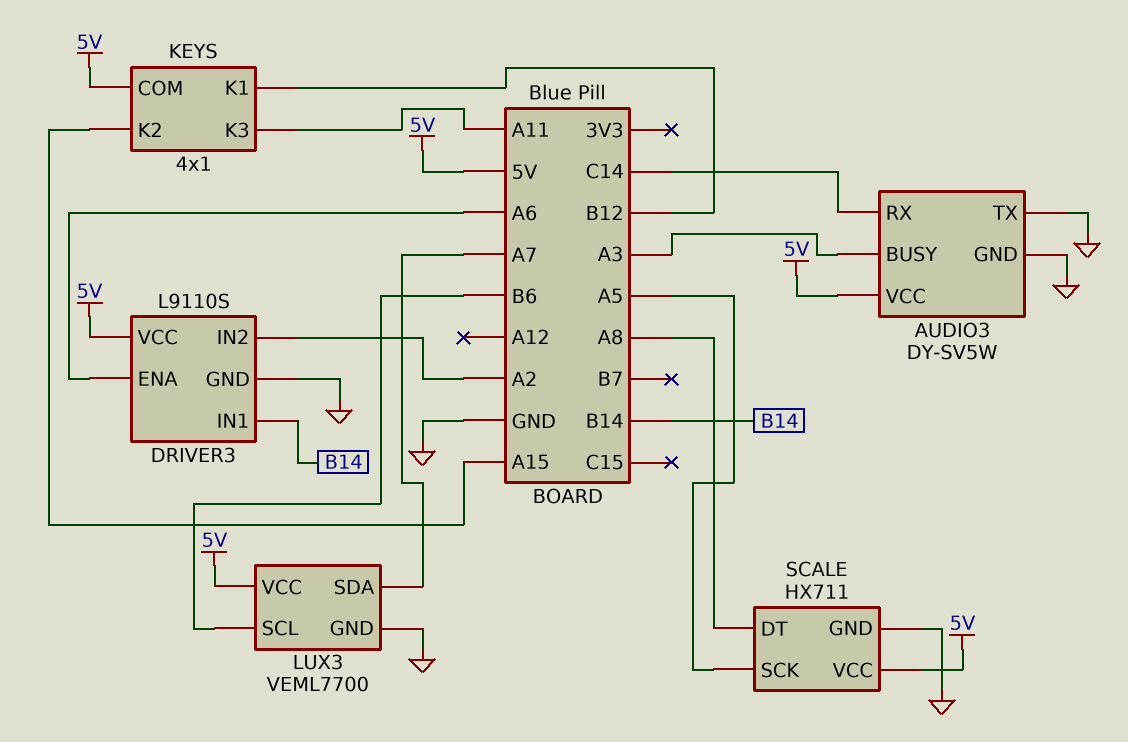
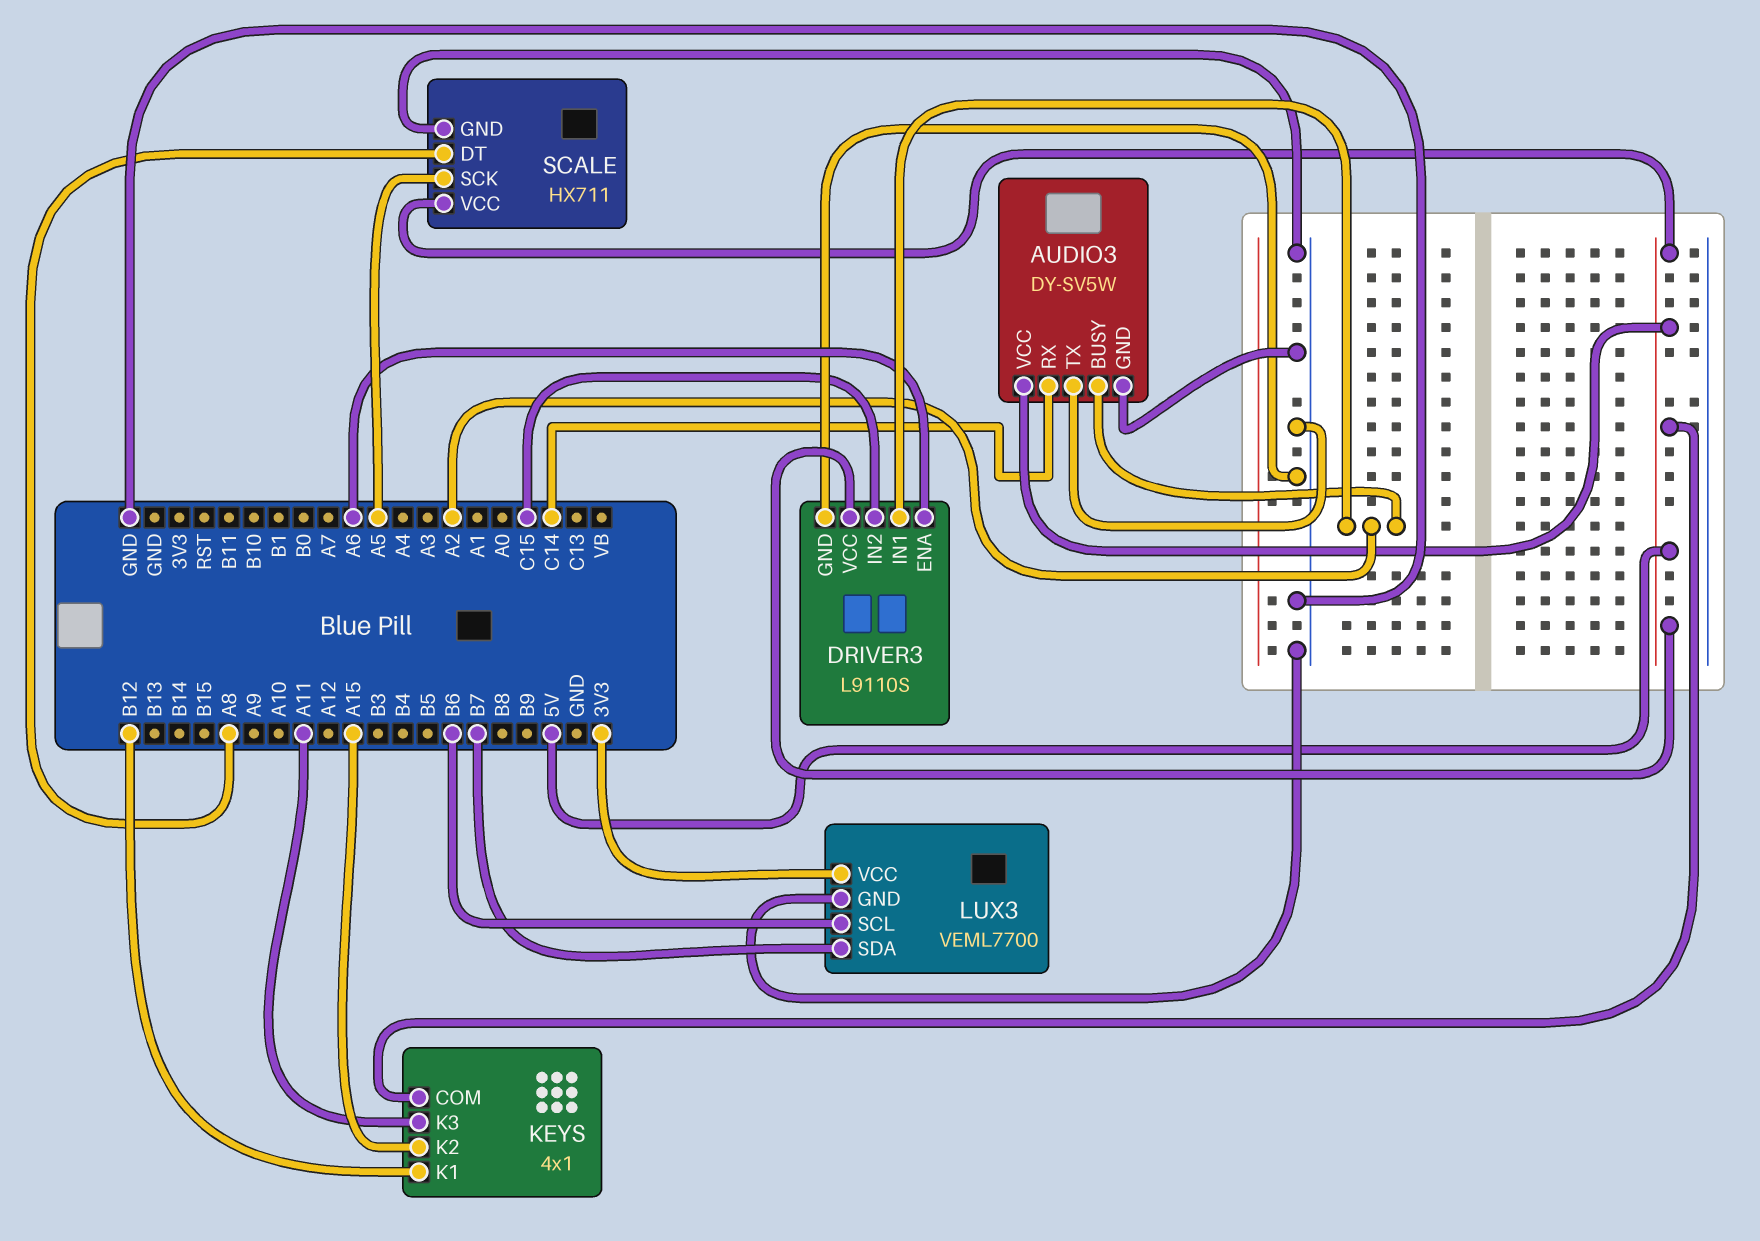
AUDIO3 pin BUSY: A3 -> A2
DRIVER3 pin IN1: B14 -> A2
DRIVER3 pin IN2: A2 -> C15
LUX3 pin SDA: A7 -> B7
LUX3 pin VCC: 5V -> 3V3

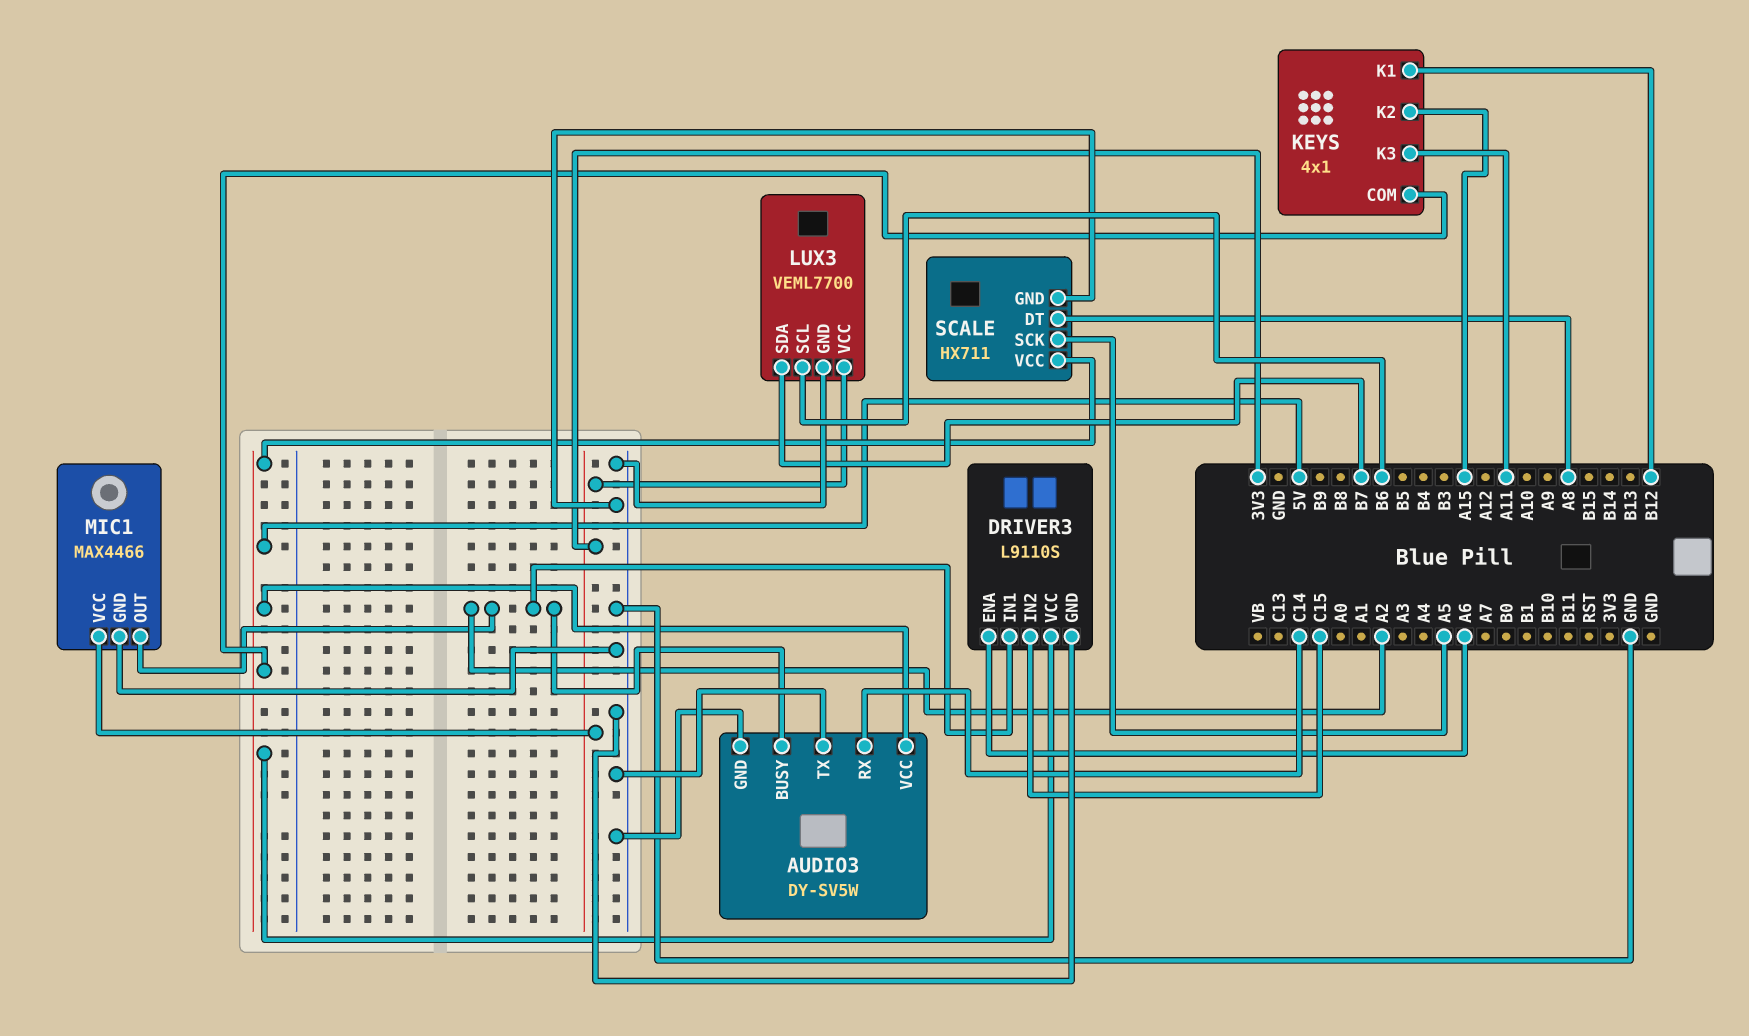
MIC1: none -> MAX4466
MIC1 pin GND: none -> GND
MIC1 pin OUT: none -> A2
MIC1 pin VCC: none -> 3V3

